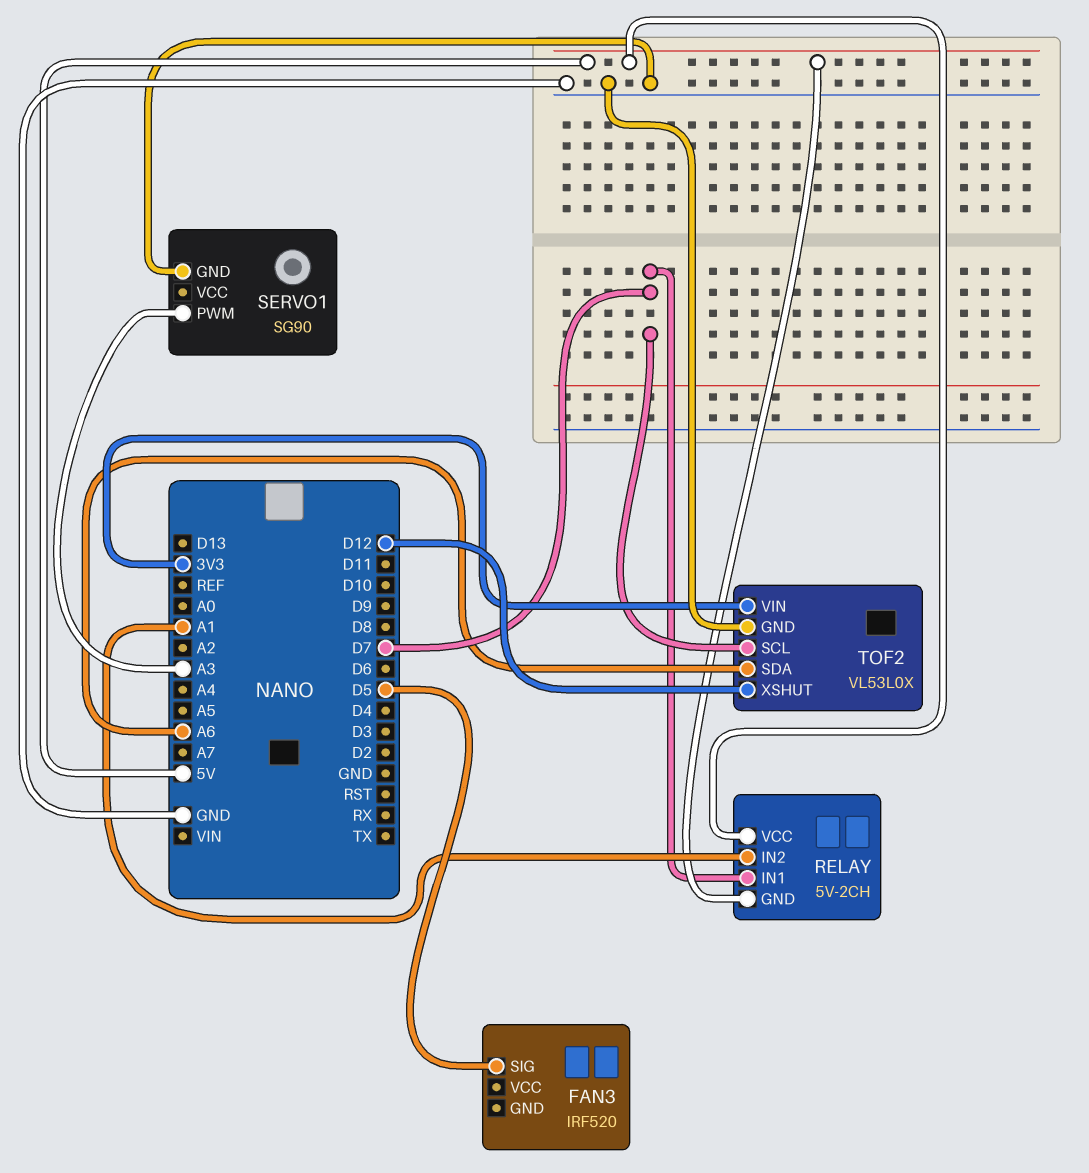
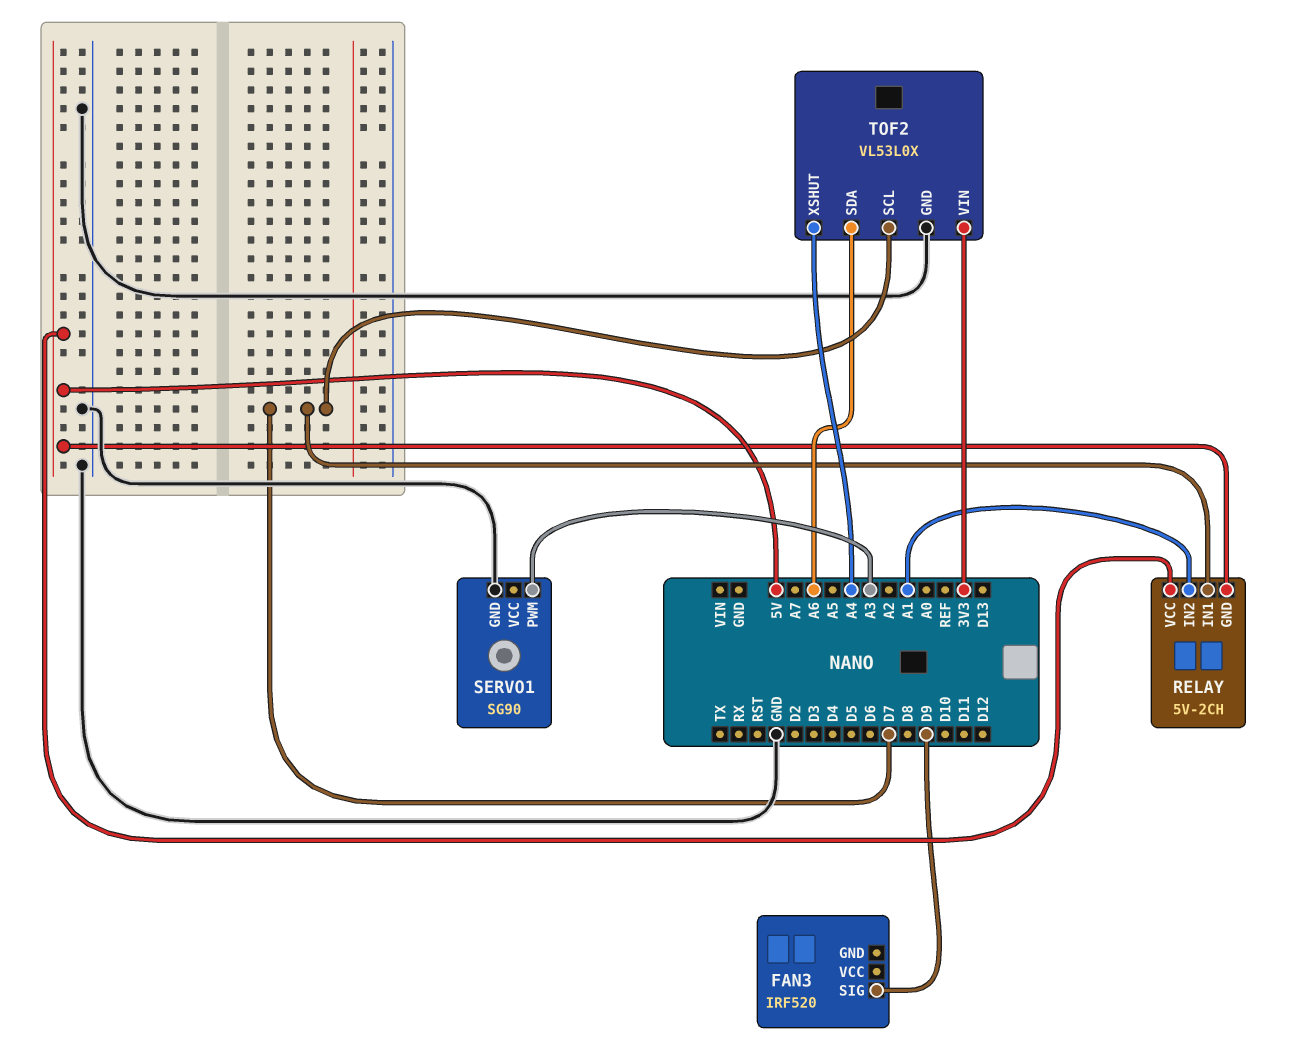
FAN3 pin SIG: D5 -> D9
TOF2 pin XSHUT: D12 -> A4

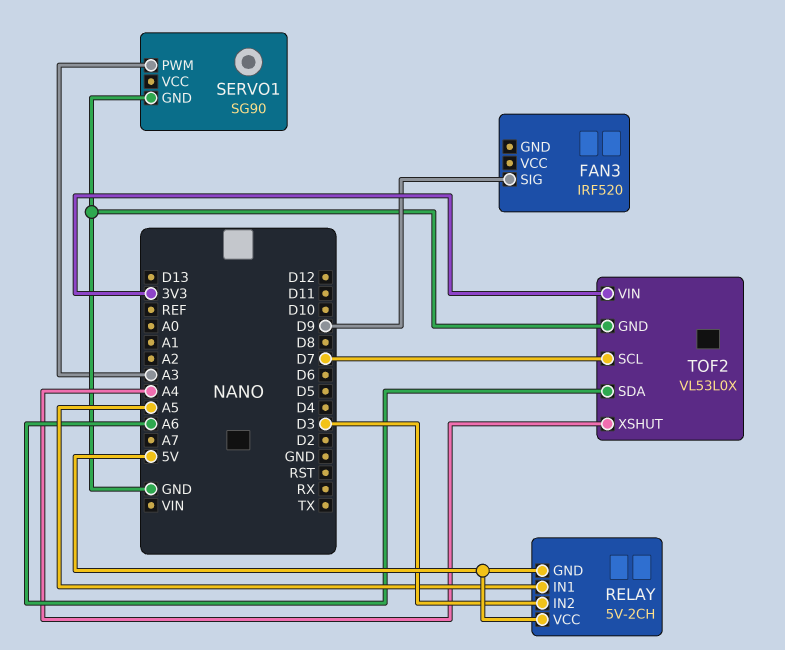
RELAY pin IN1: D7 -> A5
RELAY pin IN2: A1 -> D3

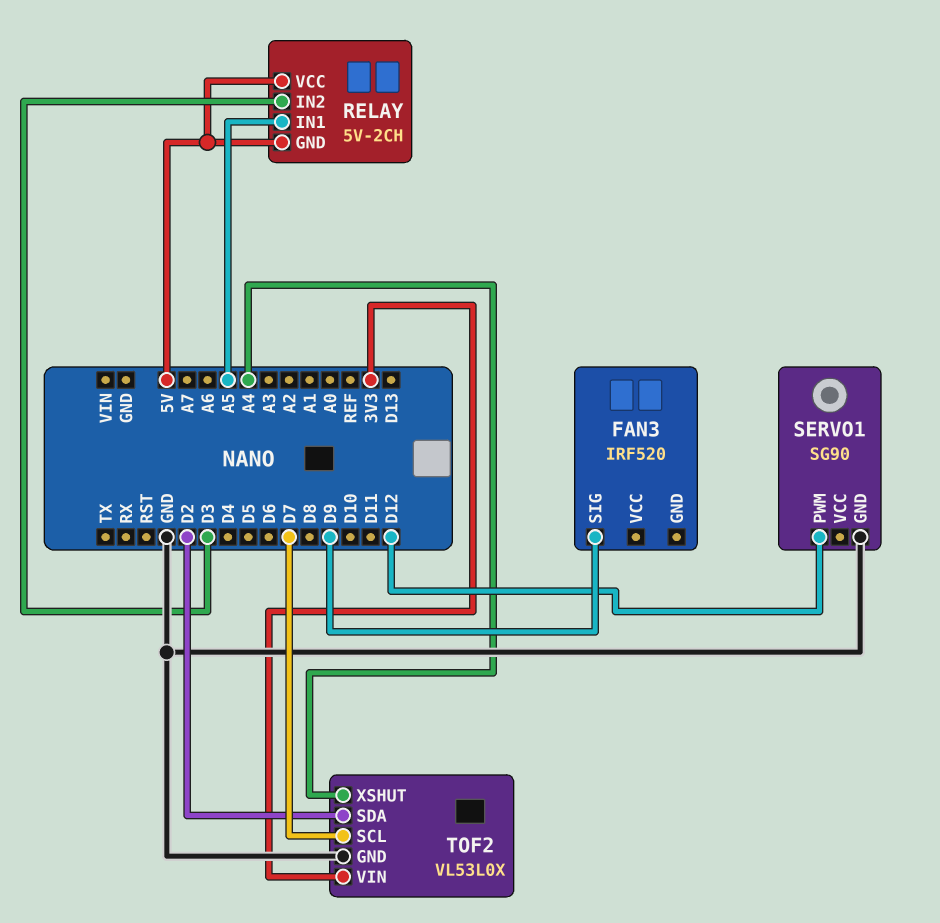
SERVO1 pin PWM: A3 -> D12
TOF2 pin SDA: A6 -> D2

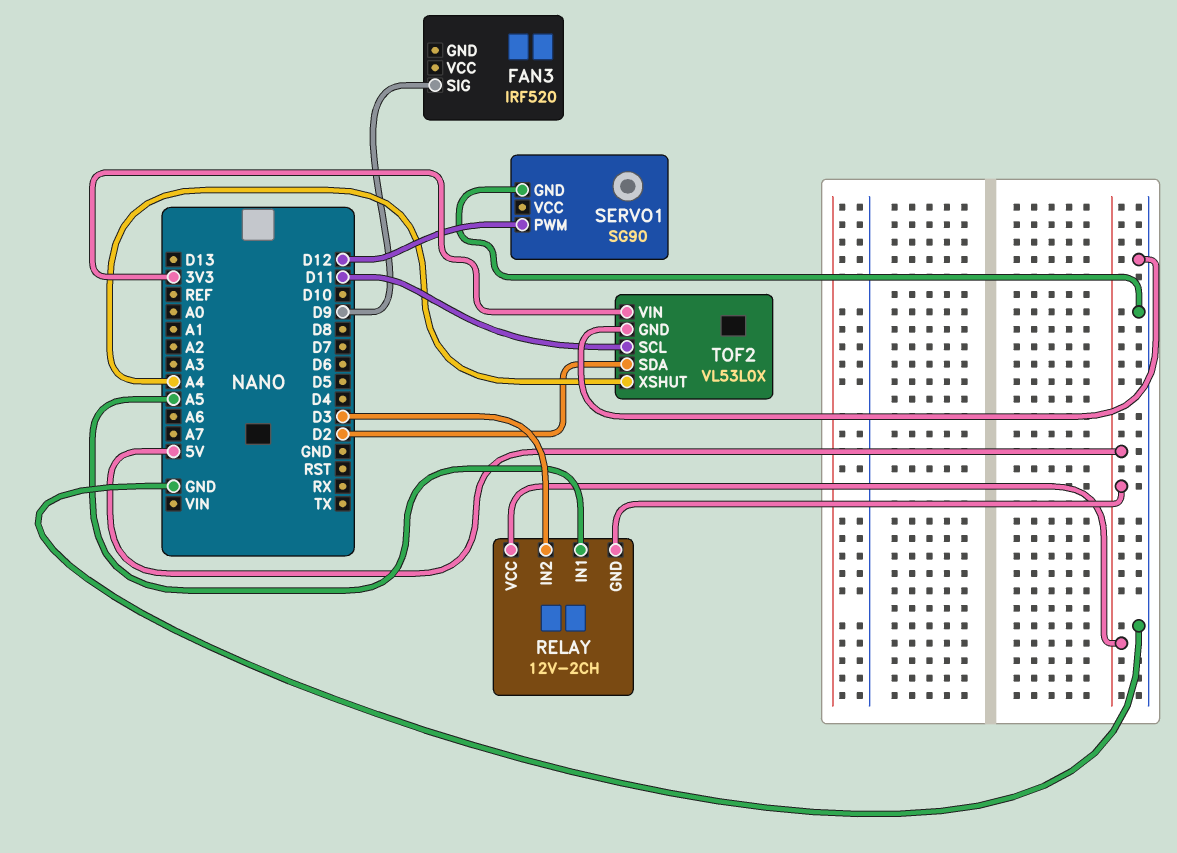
RELAY: 5V-2CH -> 12V-2CH
TOF2 pin SCL: D7 -> D11

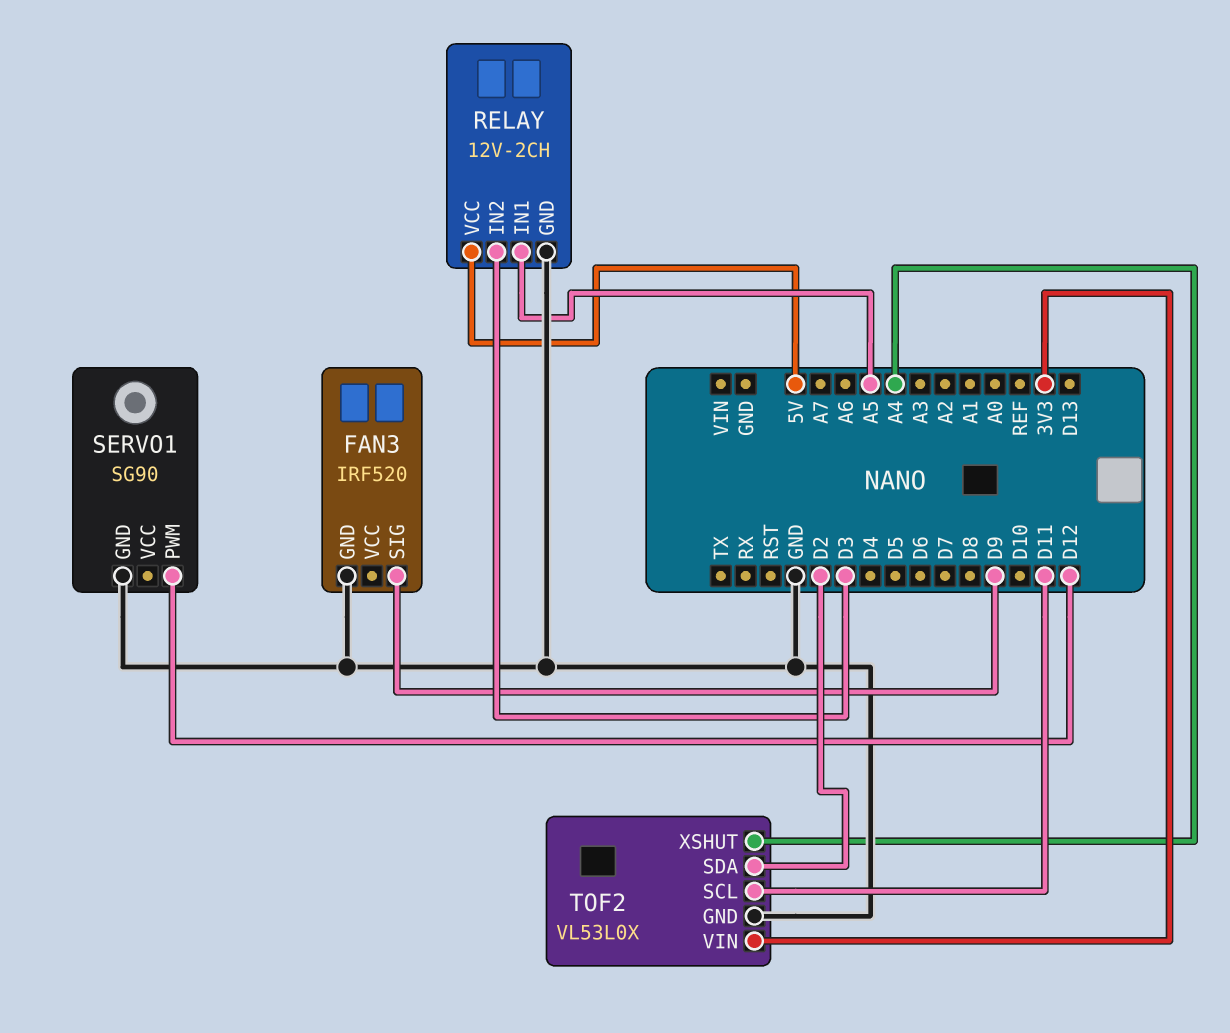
FAN3 pin GND: none -> GND
RELAY pin GND: 5V -> GND

